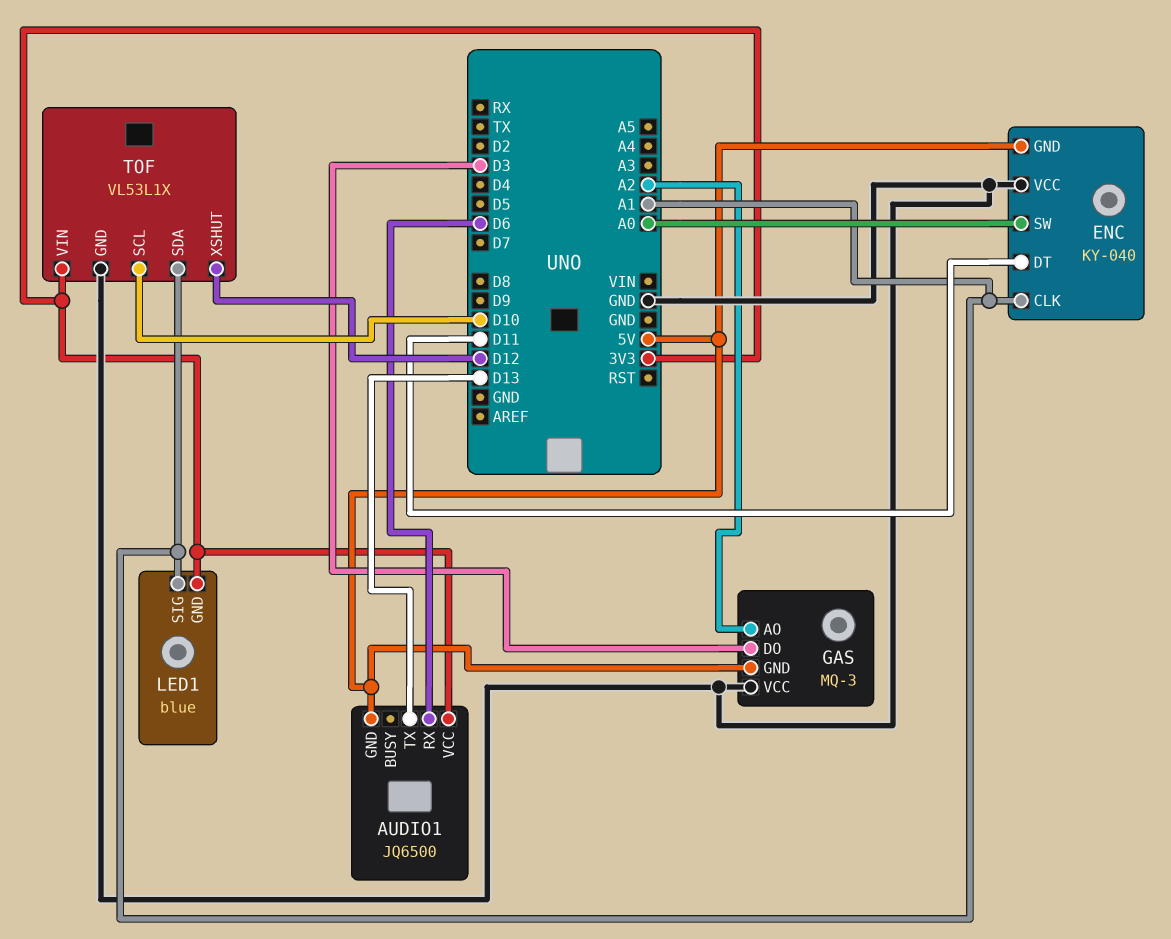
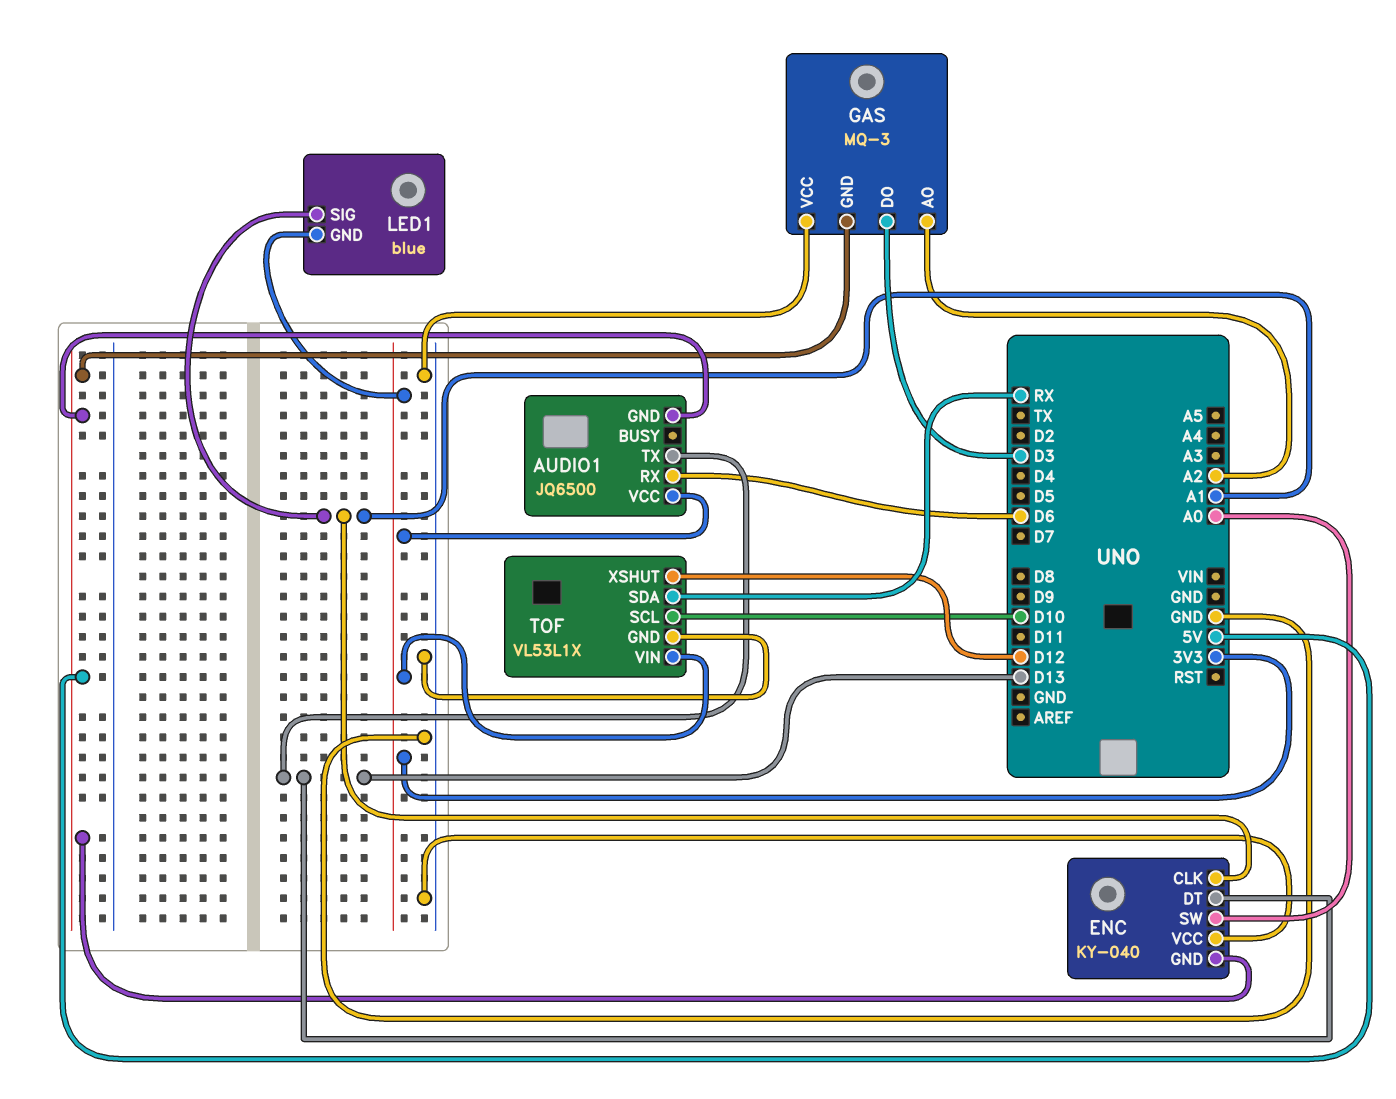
ENC pin DT: D11 -> D13
TOF pin SDA: A1 -> RX

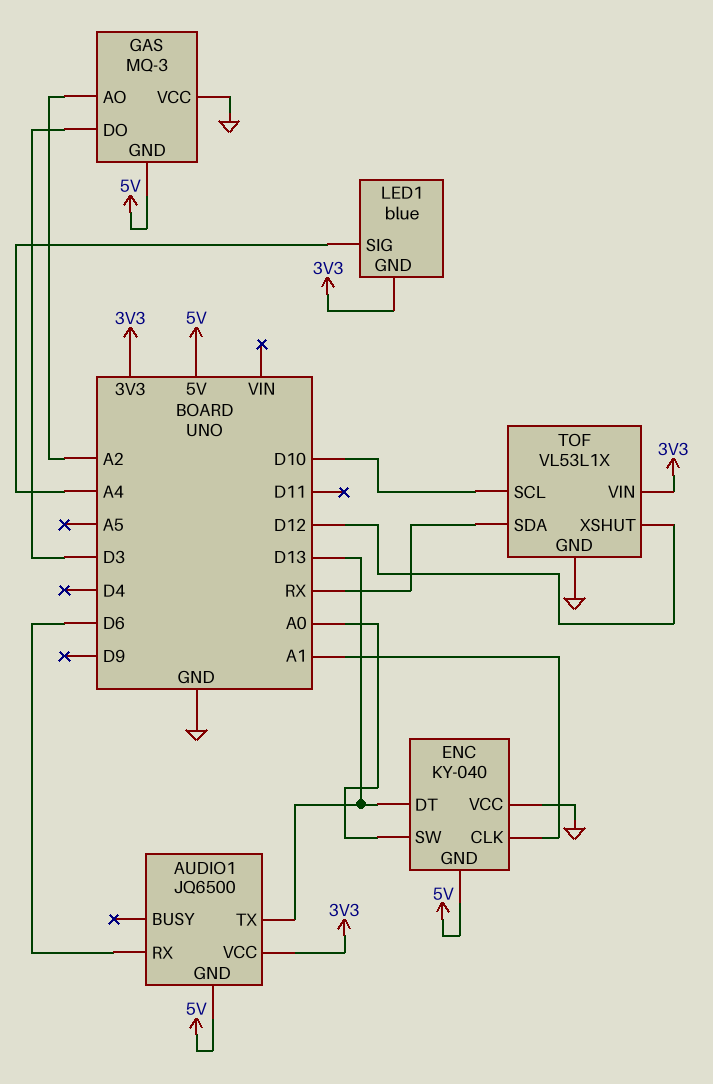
LED1 pin SIG: A1 -> A4

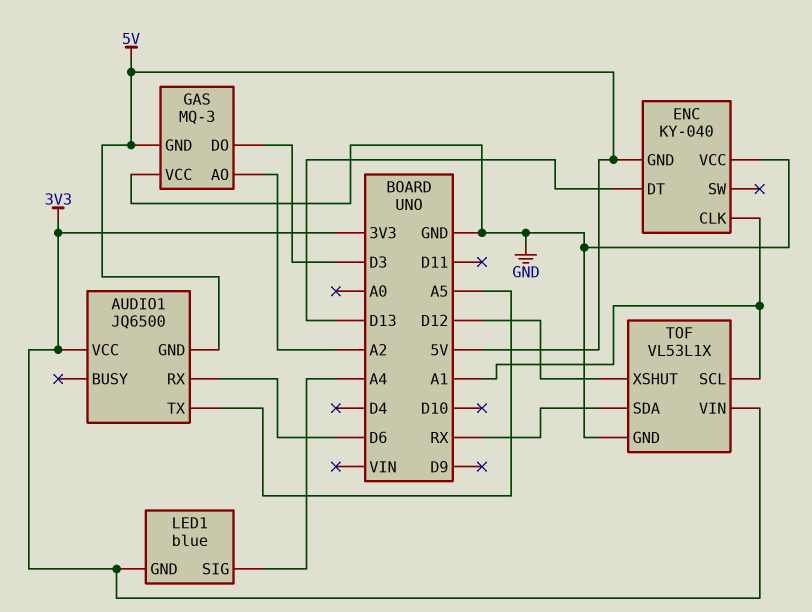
AUDIO1 pin TX: D13 -> A5
ENC pin SW: A0 -> none
TOF pin SCL: D10 -> A1

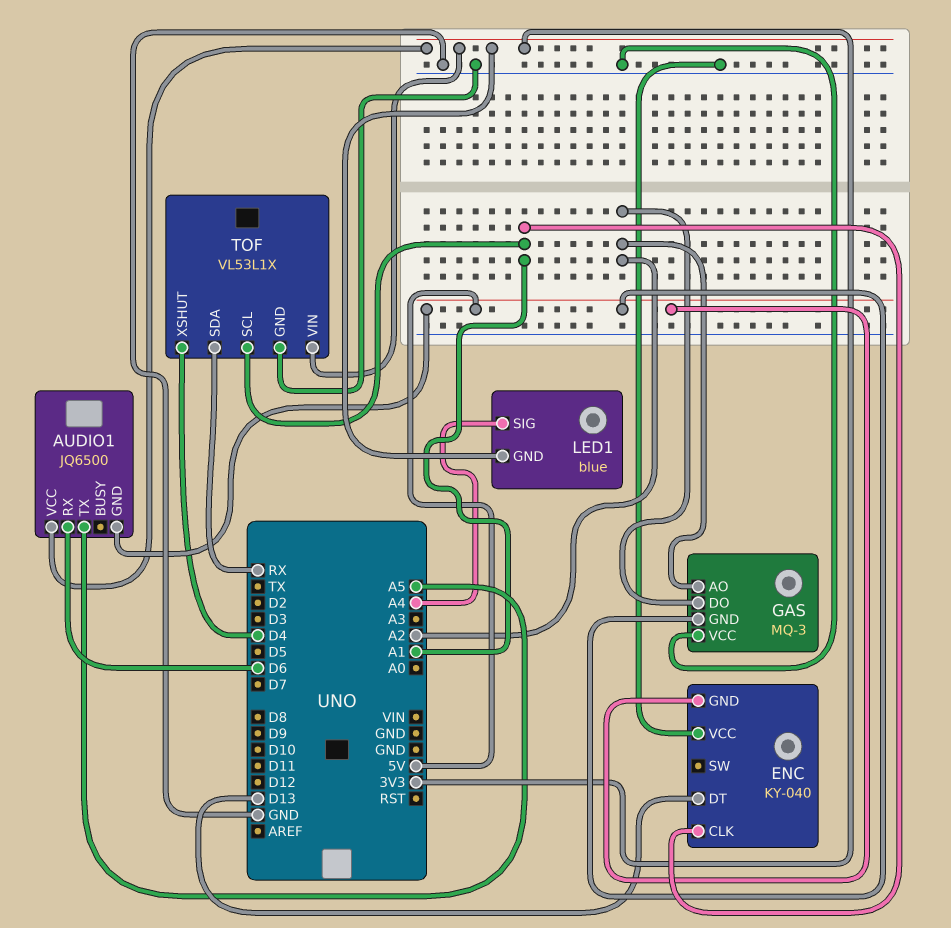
GAS pin DO: D3 -> A2
TOF pin XSHUT: D12 -> D4

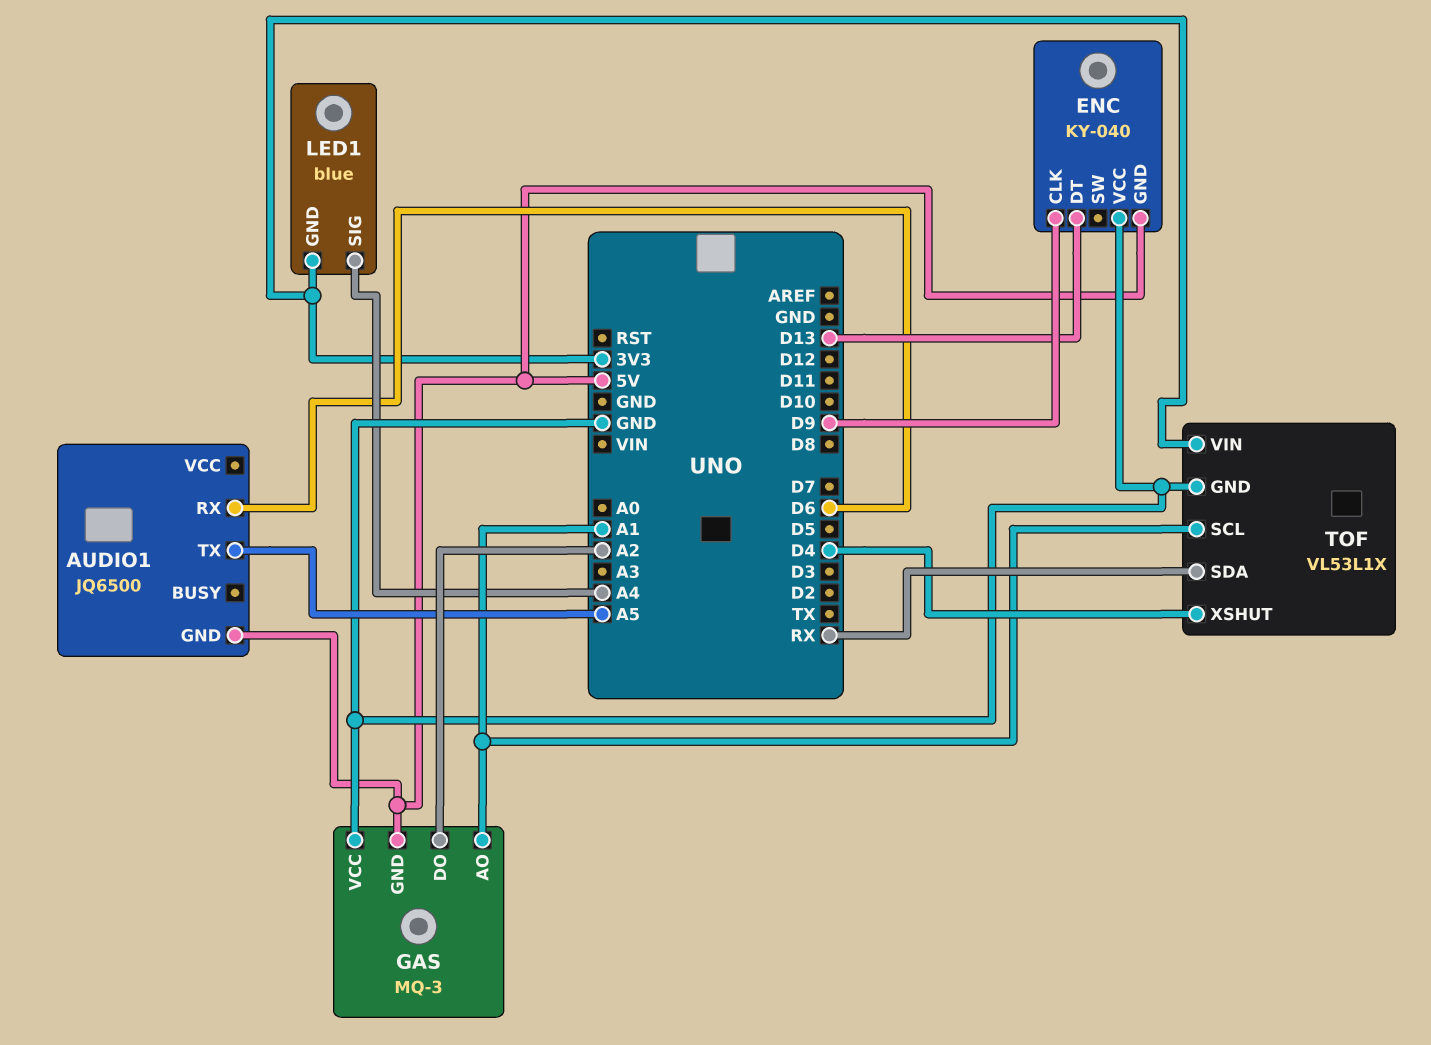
AUDIO1 pin VCC: 3V3 -> none
ENC pin CLK: A1 -> D9
GAS pin AO: A2 -> A1

